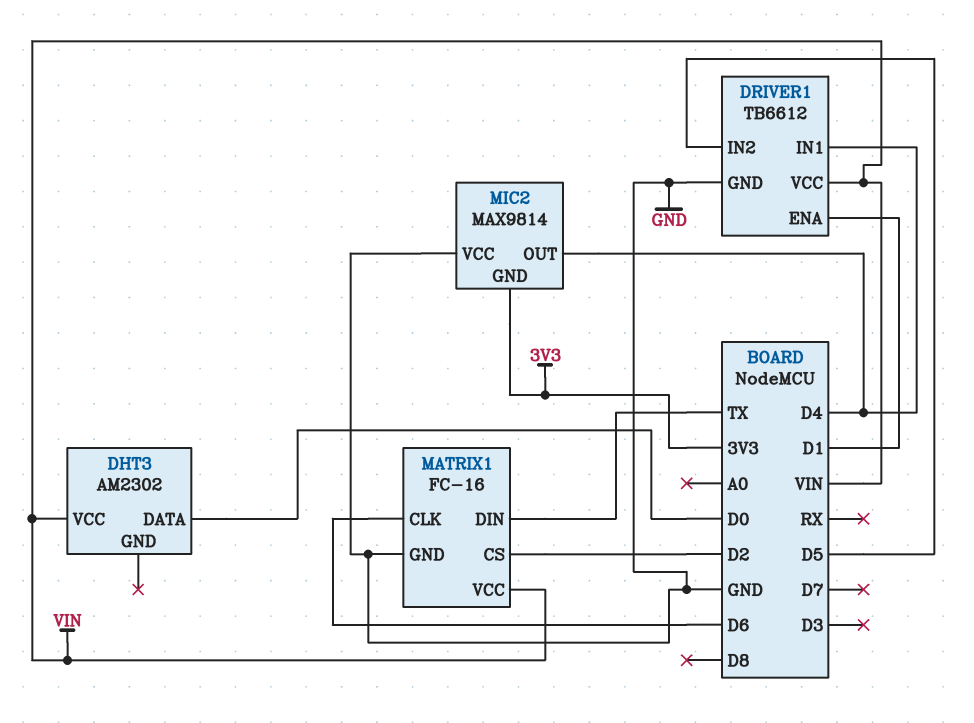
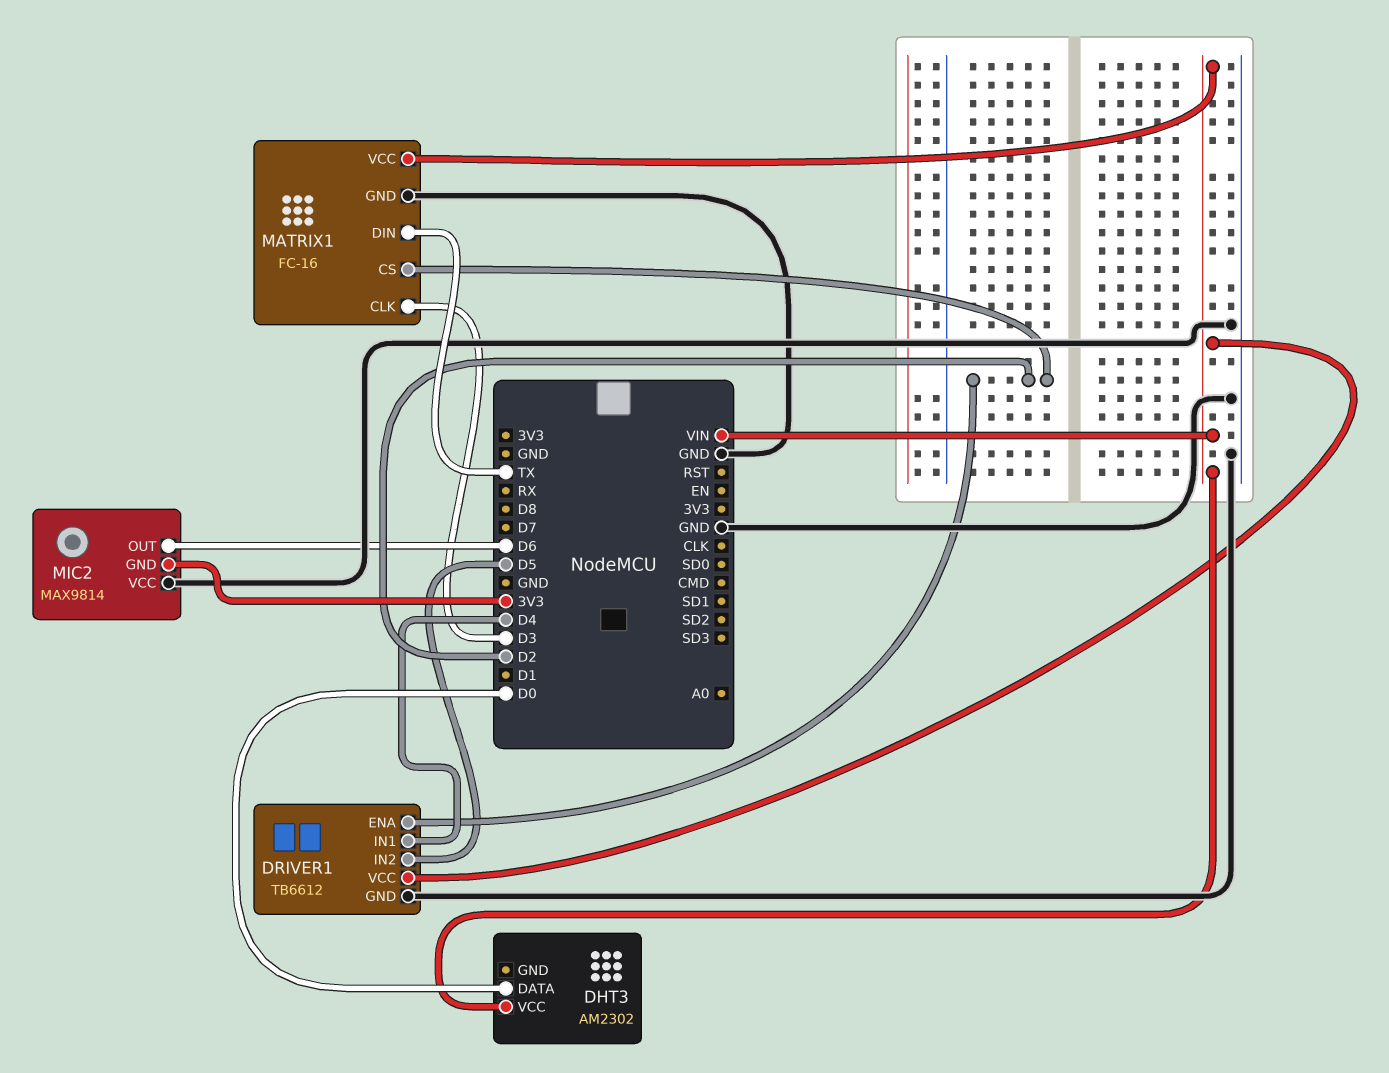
DRIVER1 pin ENA: D1 -> D2
MATRIX1 pin CLK: D6 -> D3
MIC2 pin OUT: D4 -> D6

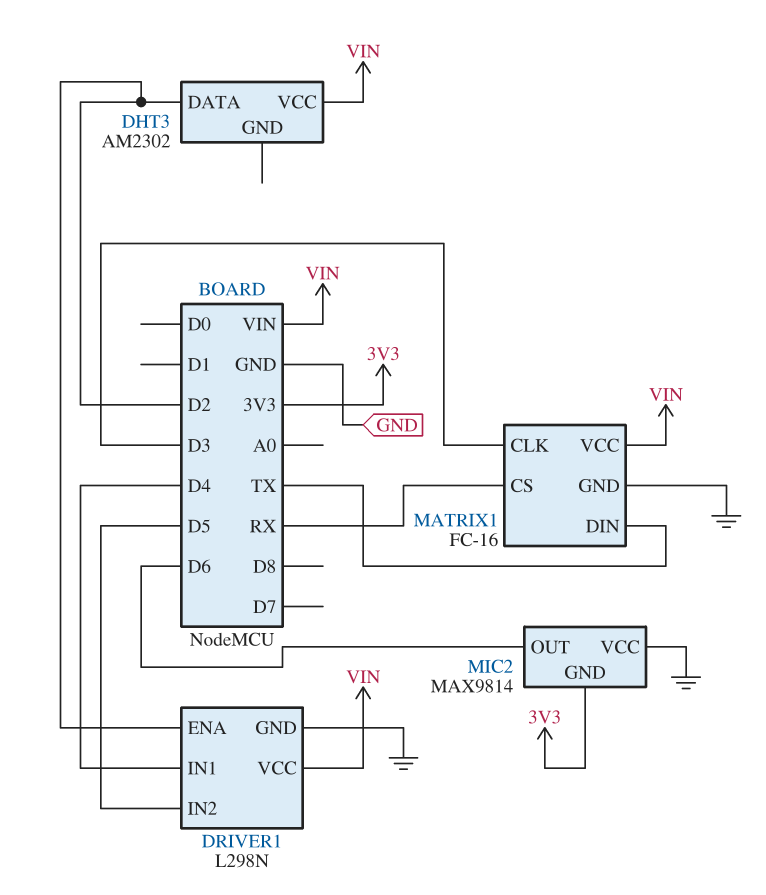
DHT3 pin DATA: D0 -> D2
DRIVER1: TB6612 -> L298N
MATRIX1 pin CS: D2 -> RX

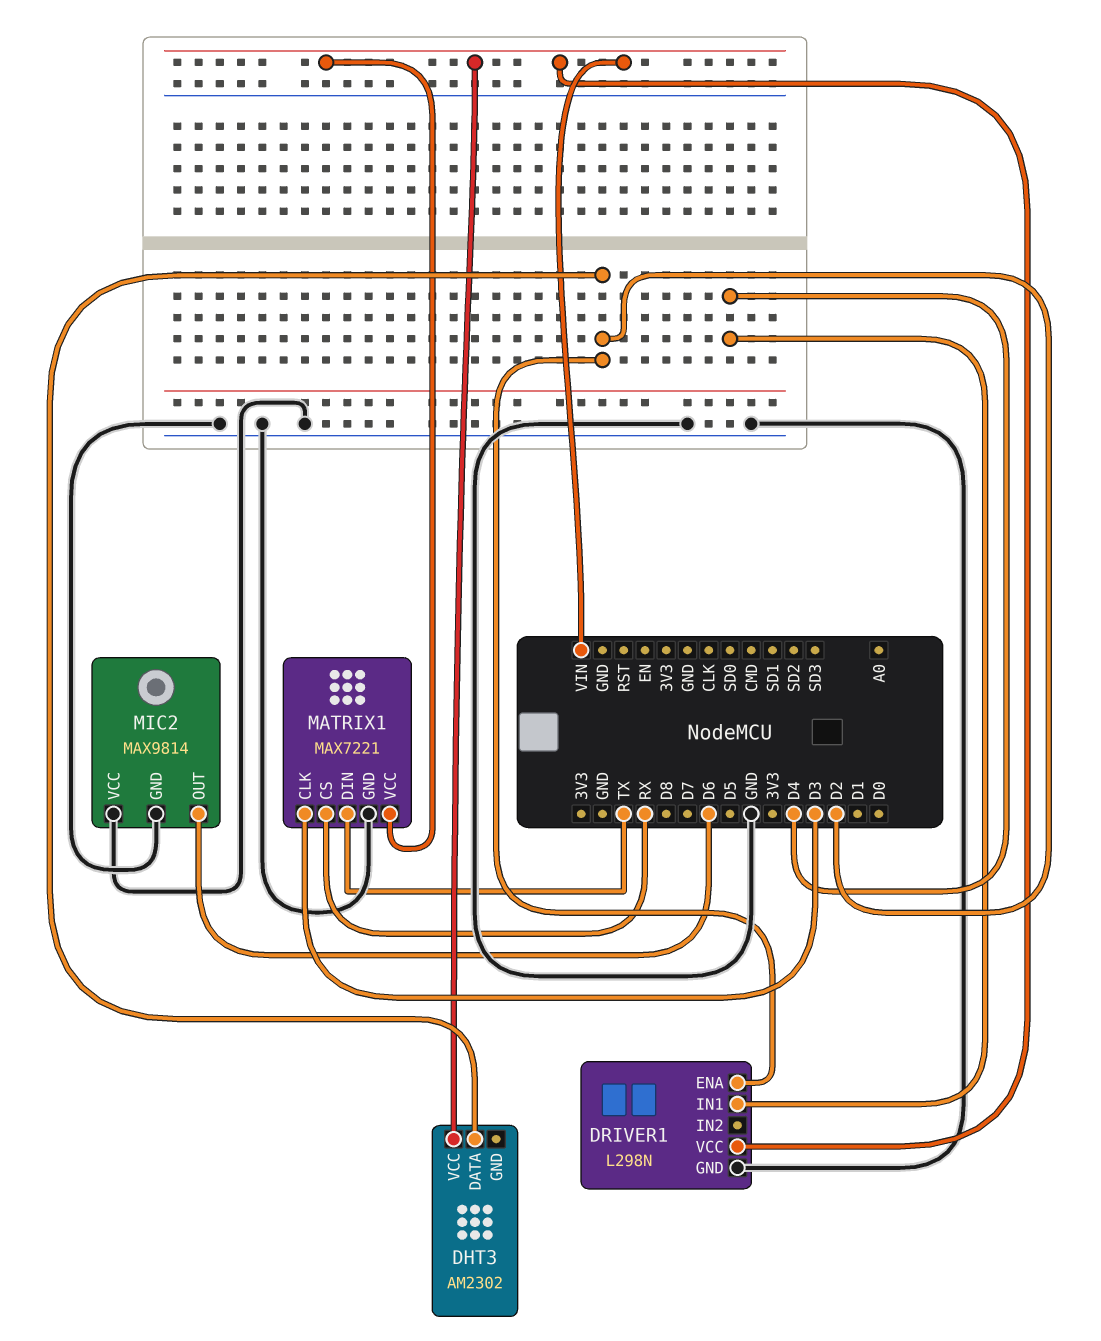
DRIVER1 pin IN2: D5 -> none
MATRIX1: FC-16 -> MAX7221
MIC2 pin GND: 3V3 -> GND

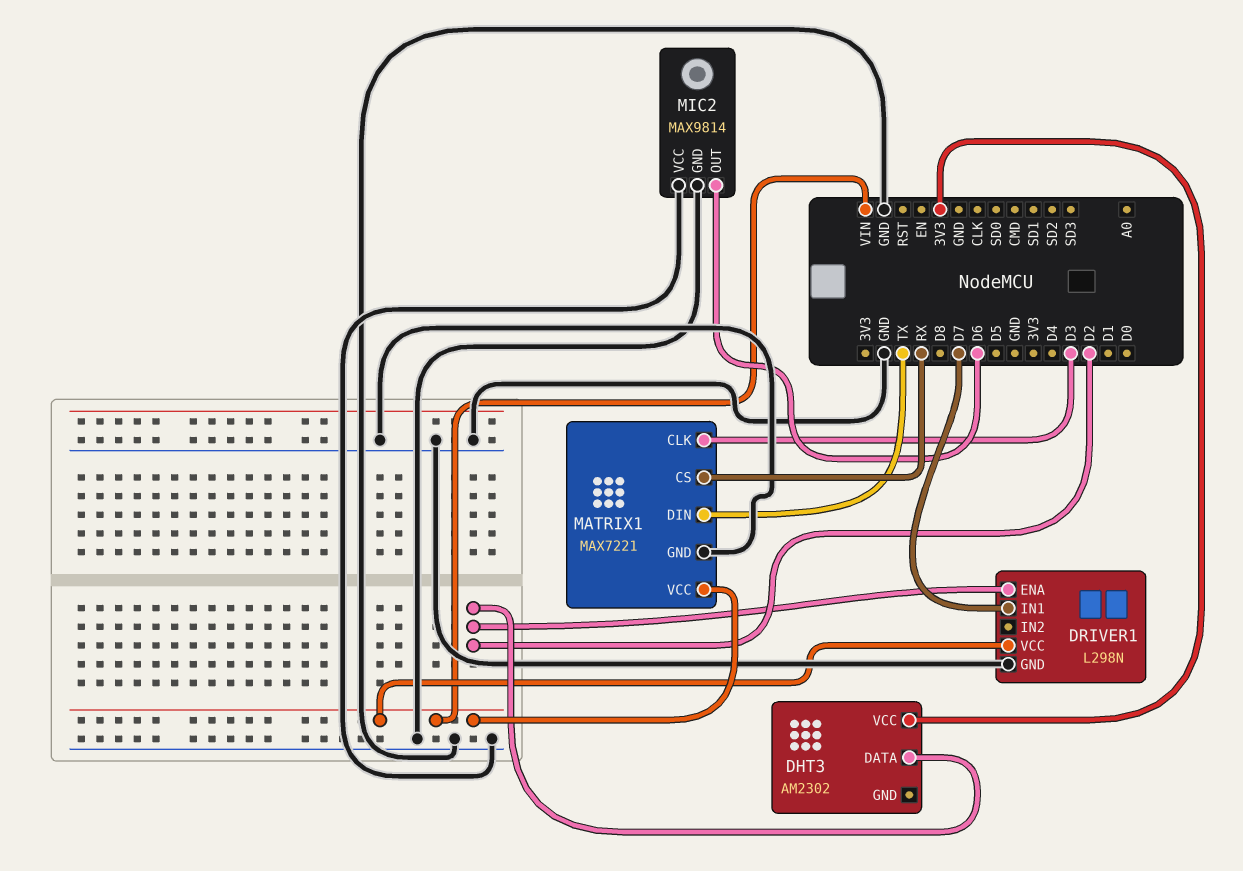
DHT3 pin VCC: VIN -> 3V3
DRIVER1 pin IN1: D4 -> D7

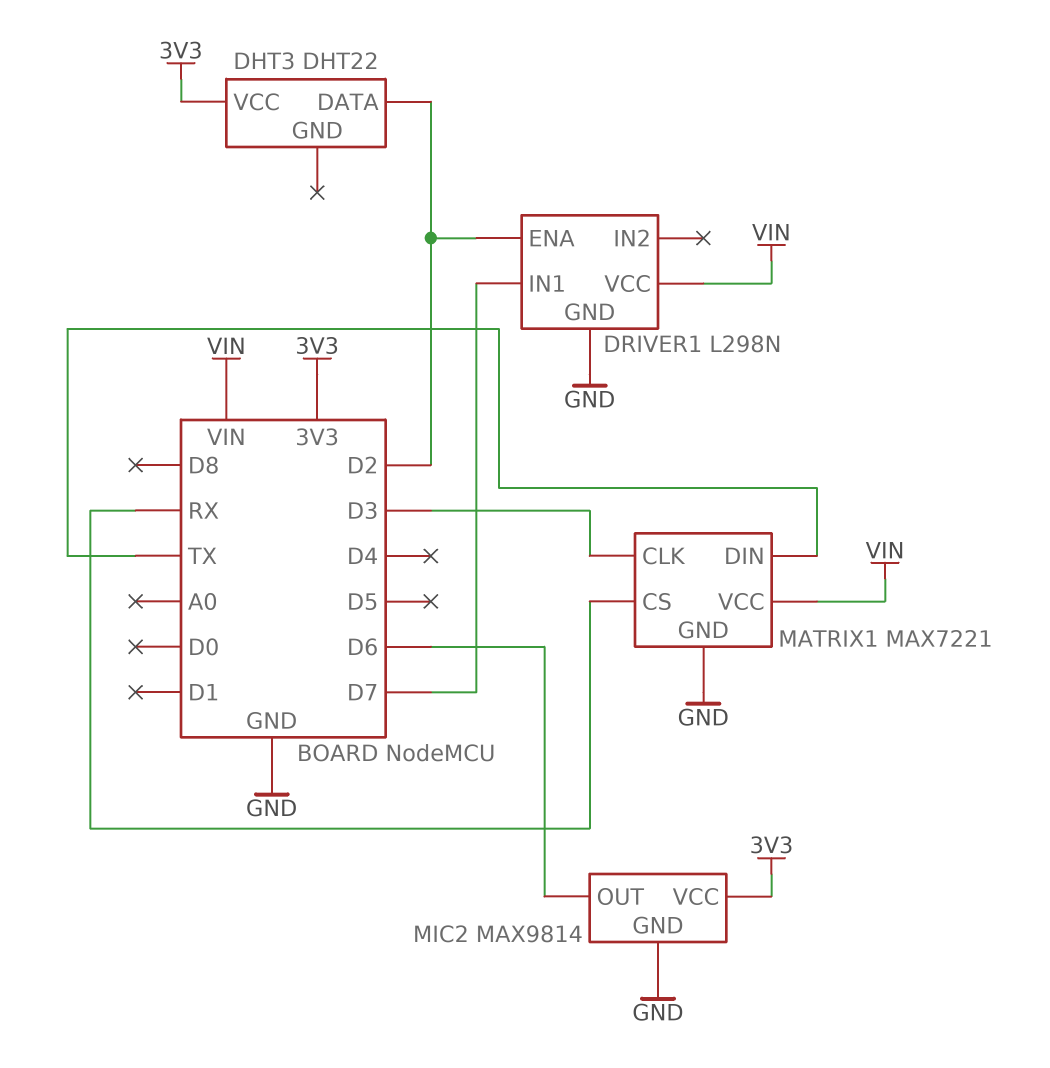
DHT3: AM2302 -> DHT22
MIC2 pin VCC: GND -> 3V3

